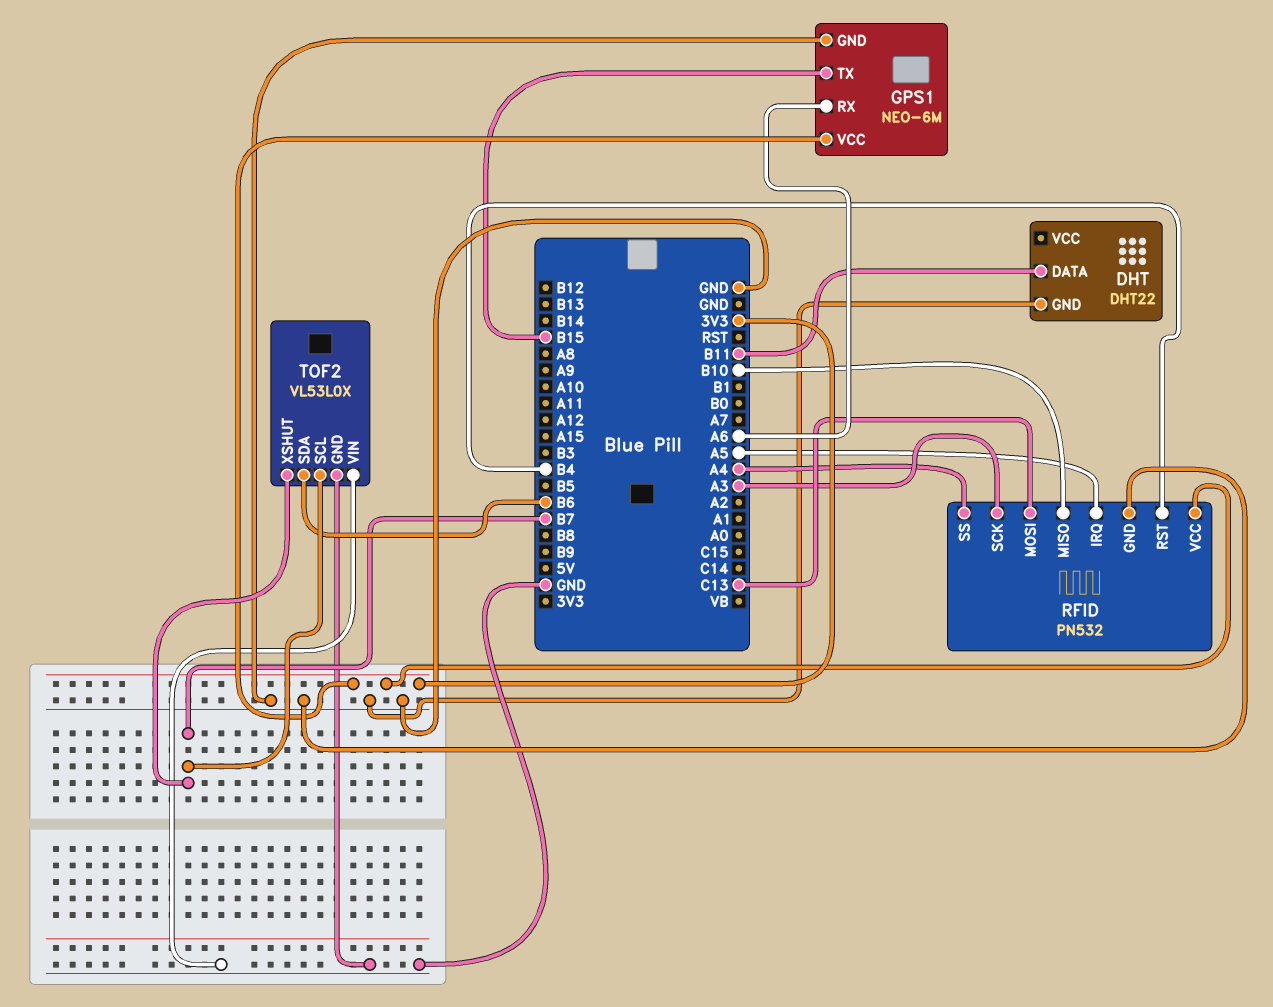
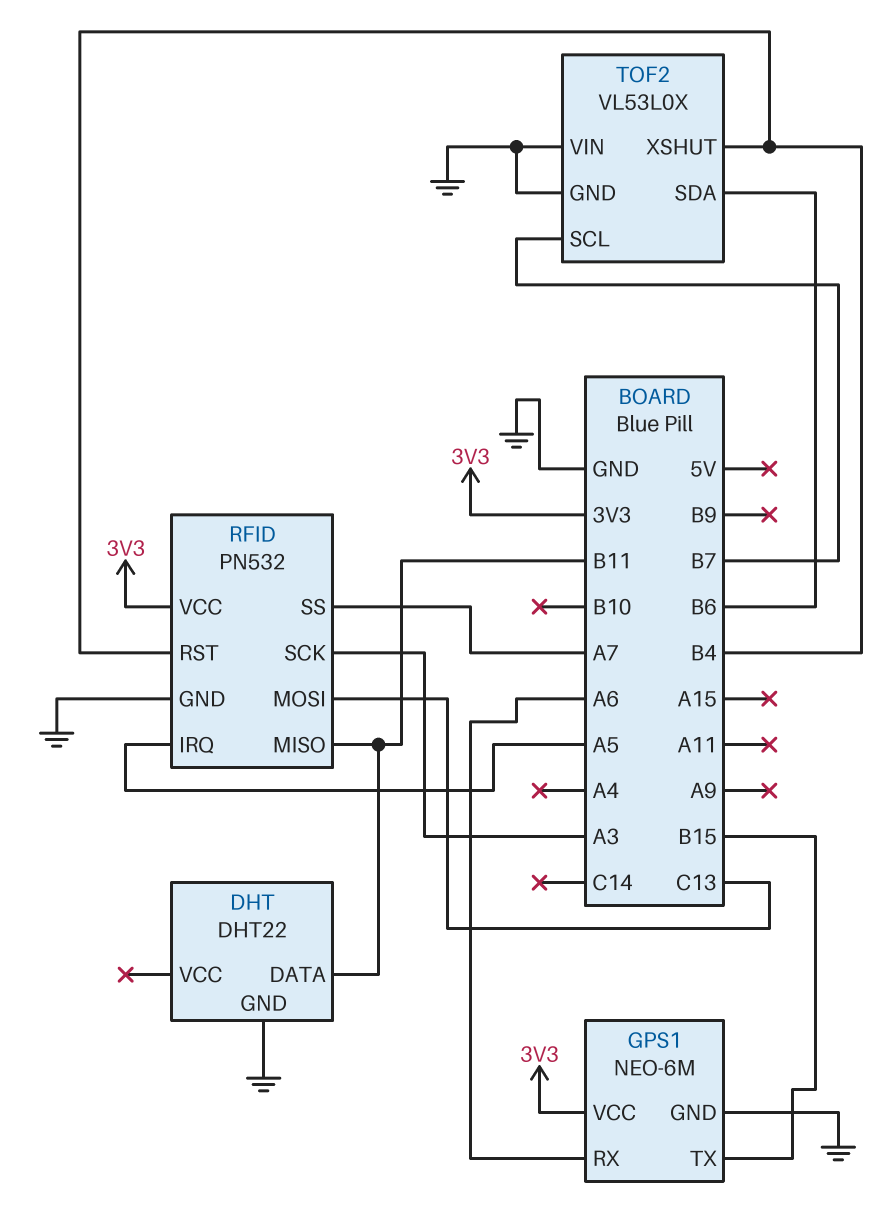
RFID pin MISO: B10 -> B11
RFID pin SS: A4 -> A7
TOF2 pin XSHUT: B7 -> B4

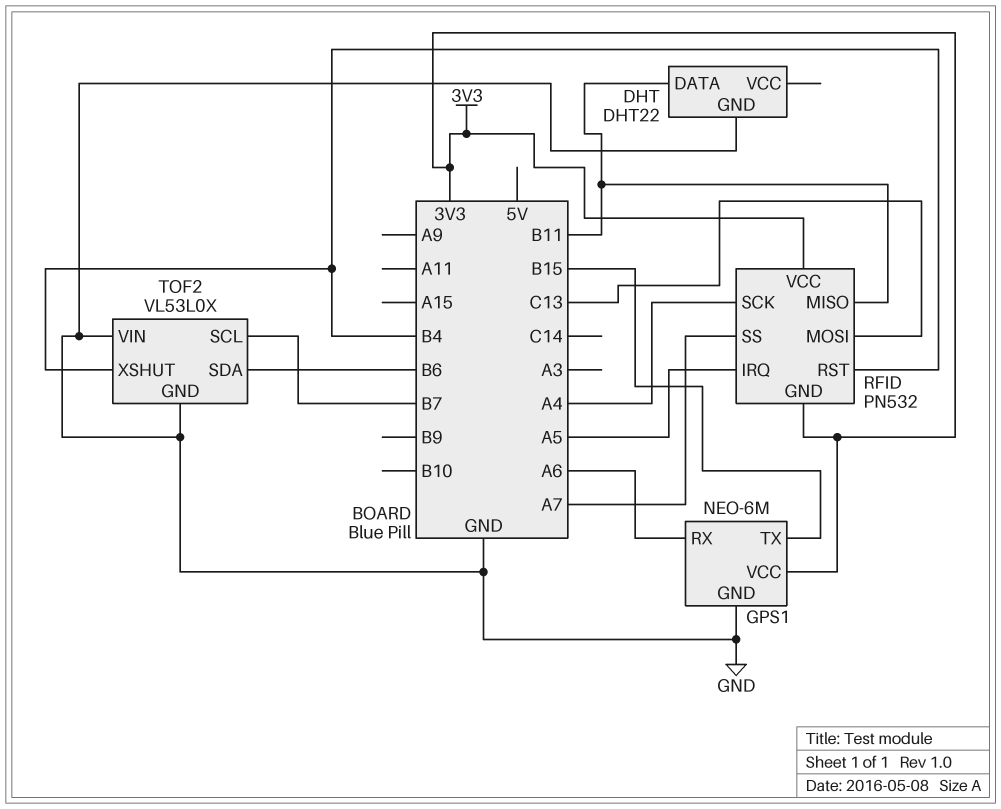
RFID pin GND: GND -> 3V3
RFID pin SCK: A3 -> A4

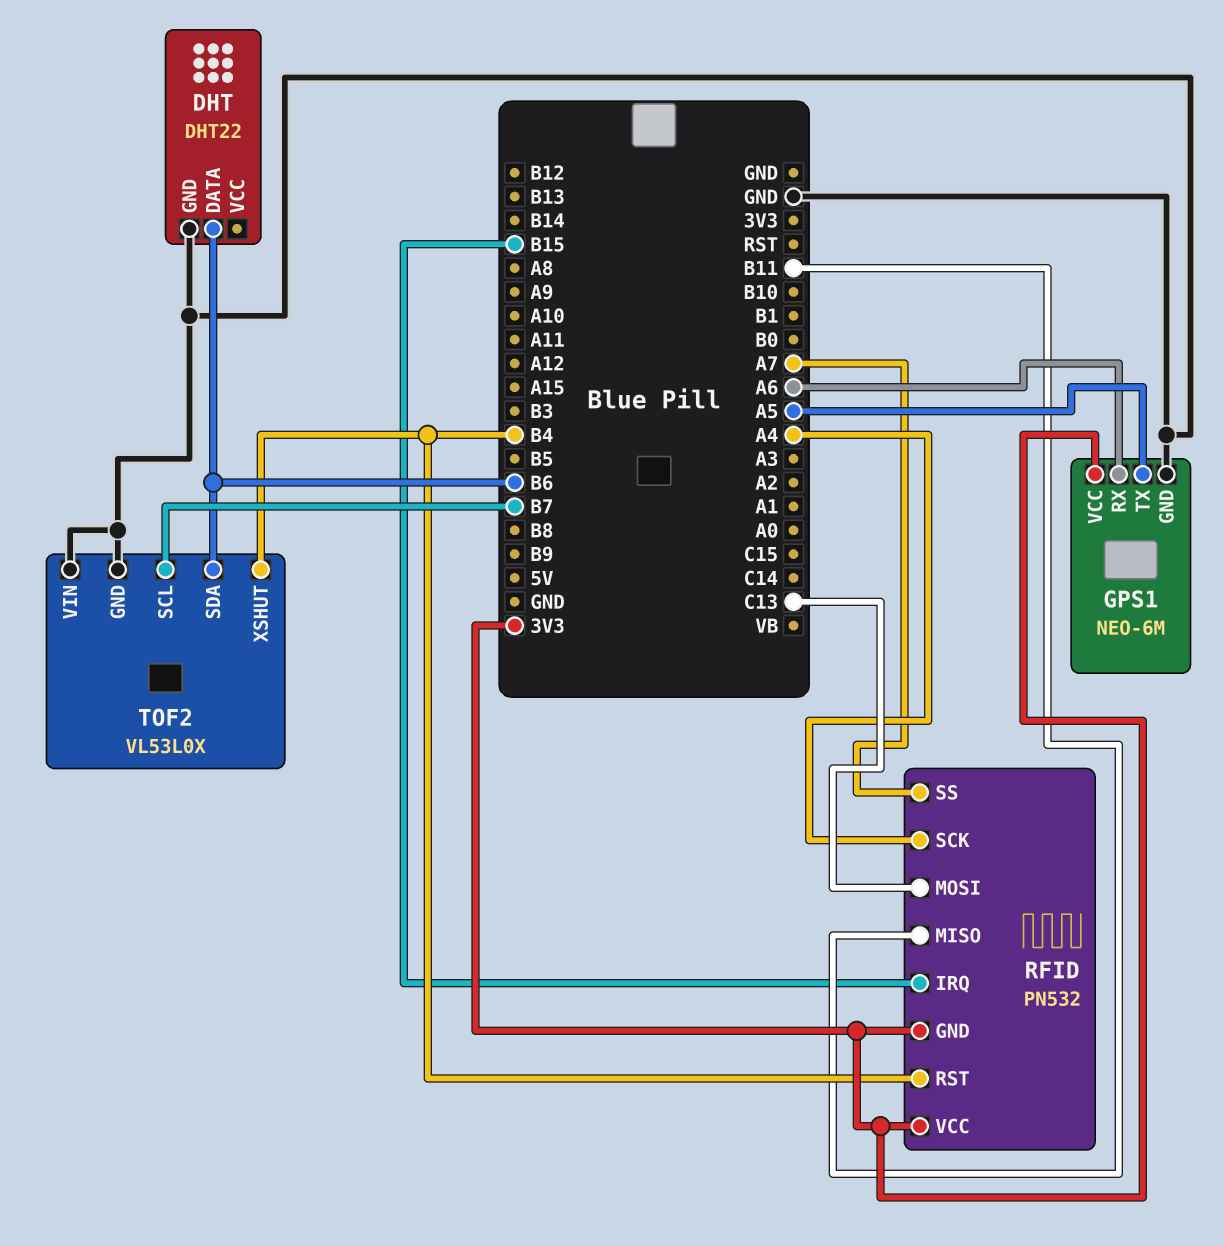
DHT pin DATA: B11 -> B6
GPS1 pin TX: B15 -> A5
RFID pin IRQ: A5 -> B15

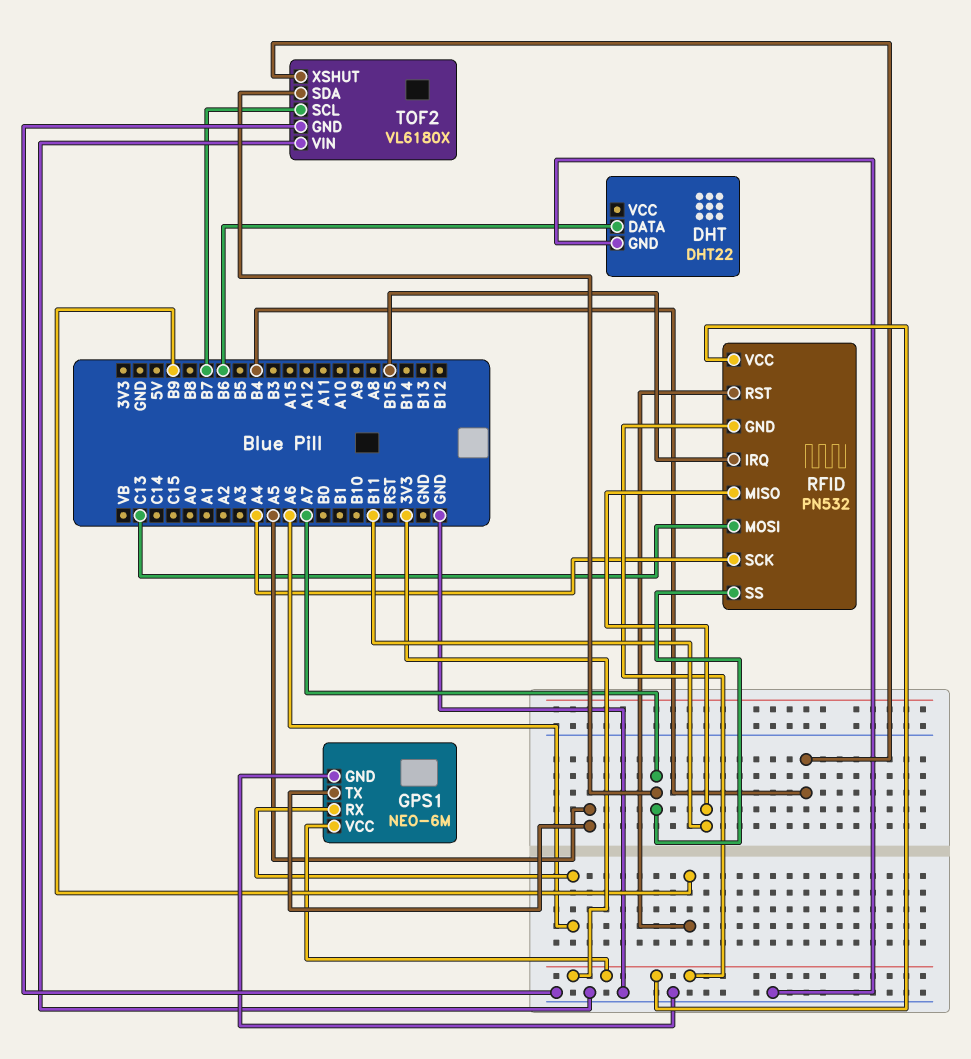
RFID pin RST: B4 -> B9
TOF2: VL53L0X -> VL6180X
TOF2 pin SDA: B6 -> A7

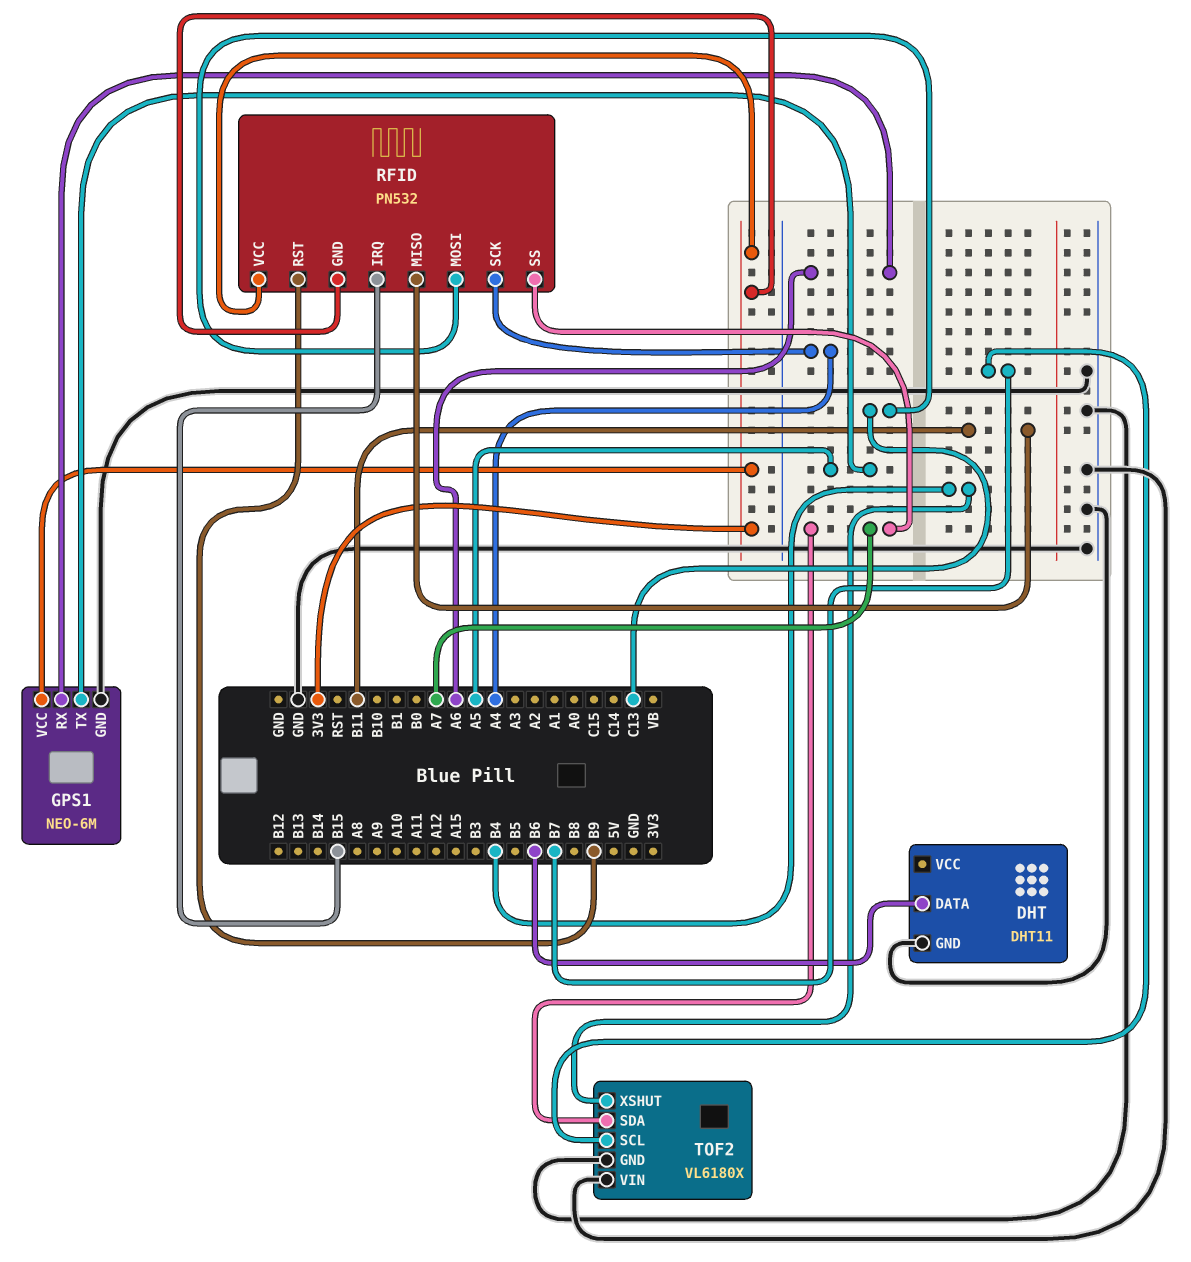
DHT: DHT22 -> DHT11

